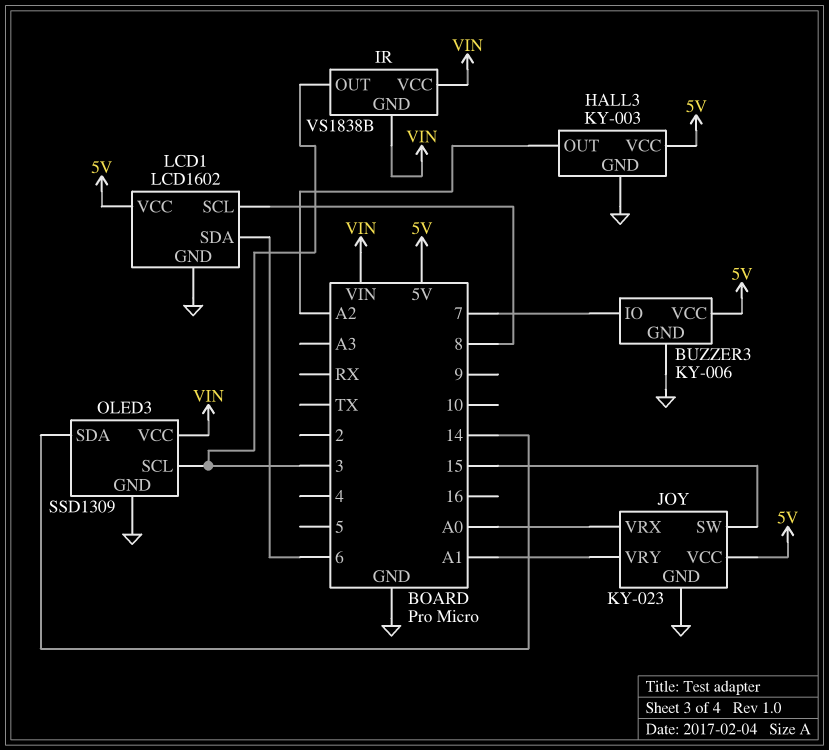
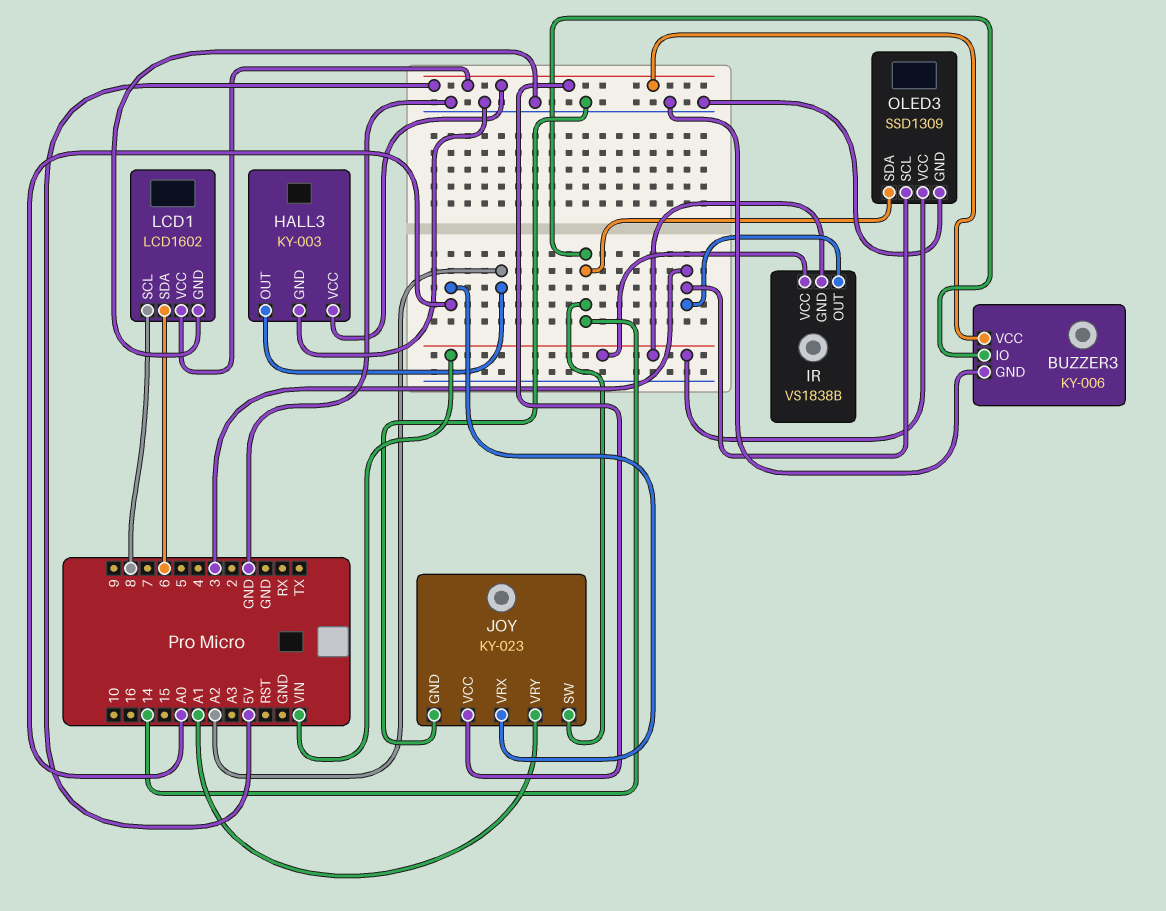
BUZZER3 pin IO: 7 -> 14
JOY pin SW: 15 -> 14

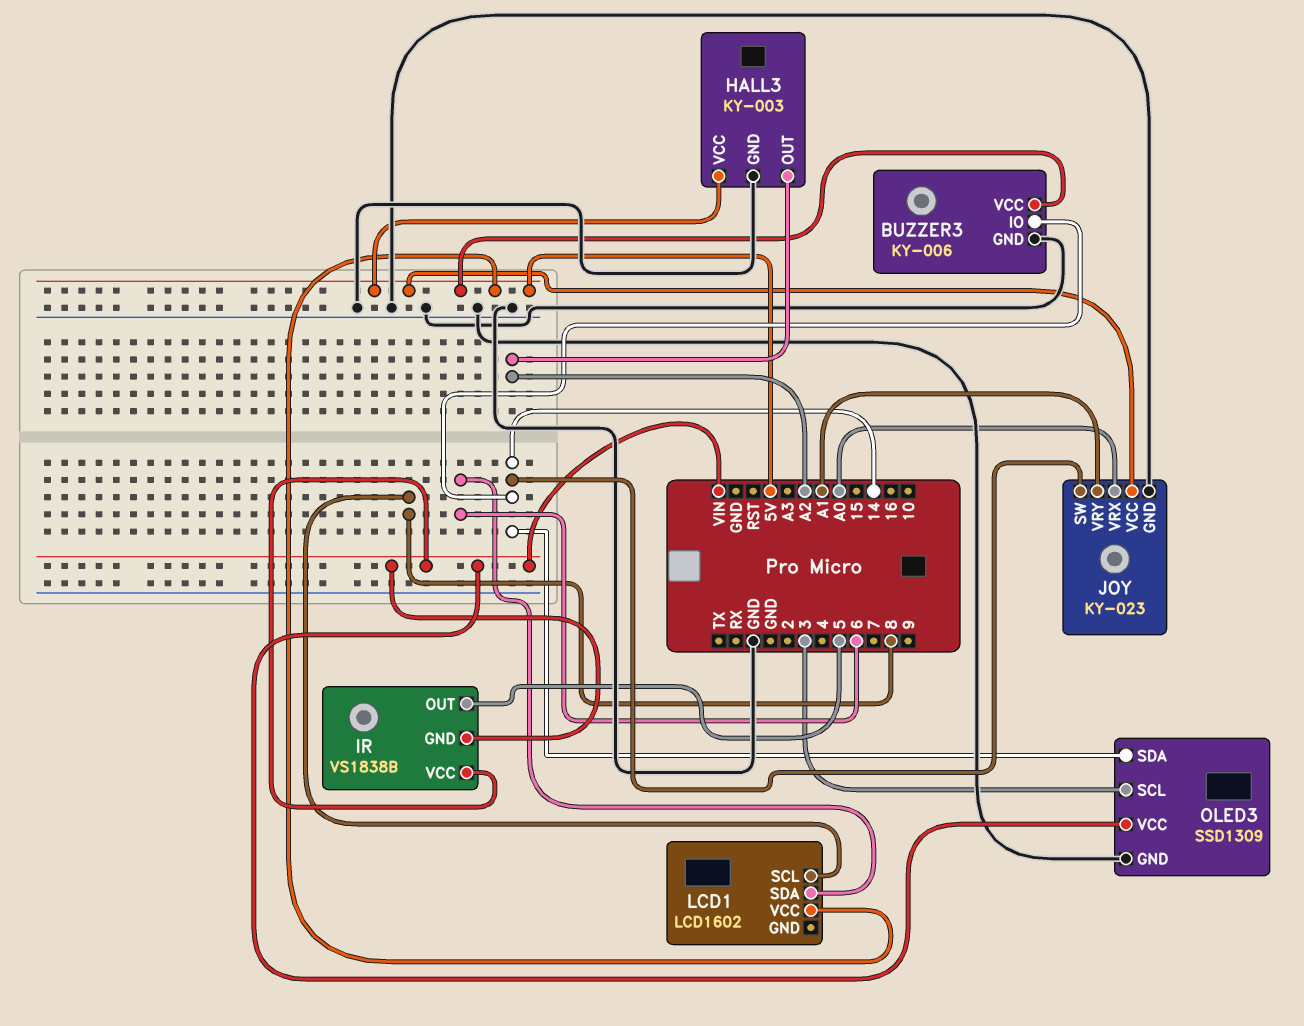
IR pin OUT: 3 -> 5
LCD1 pin GND: GND -> none

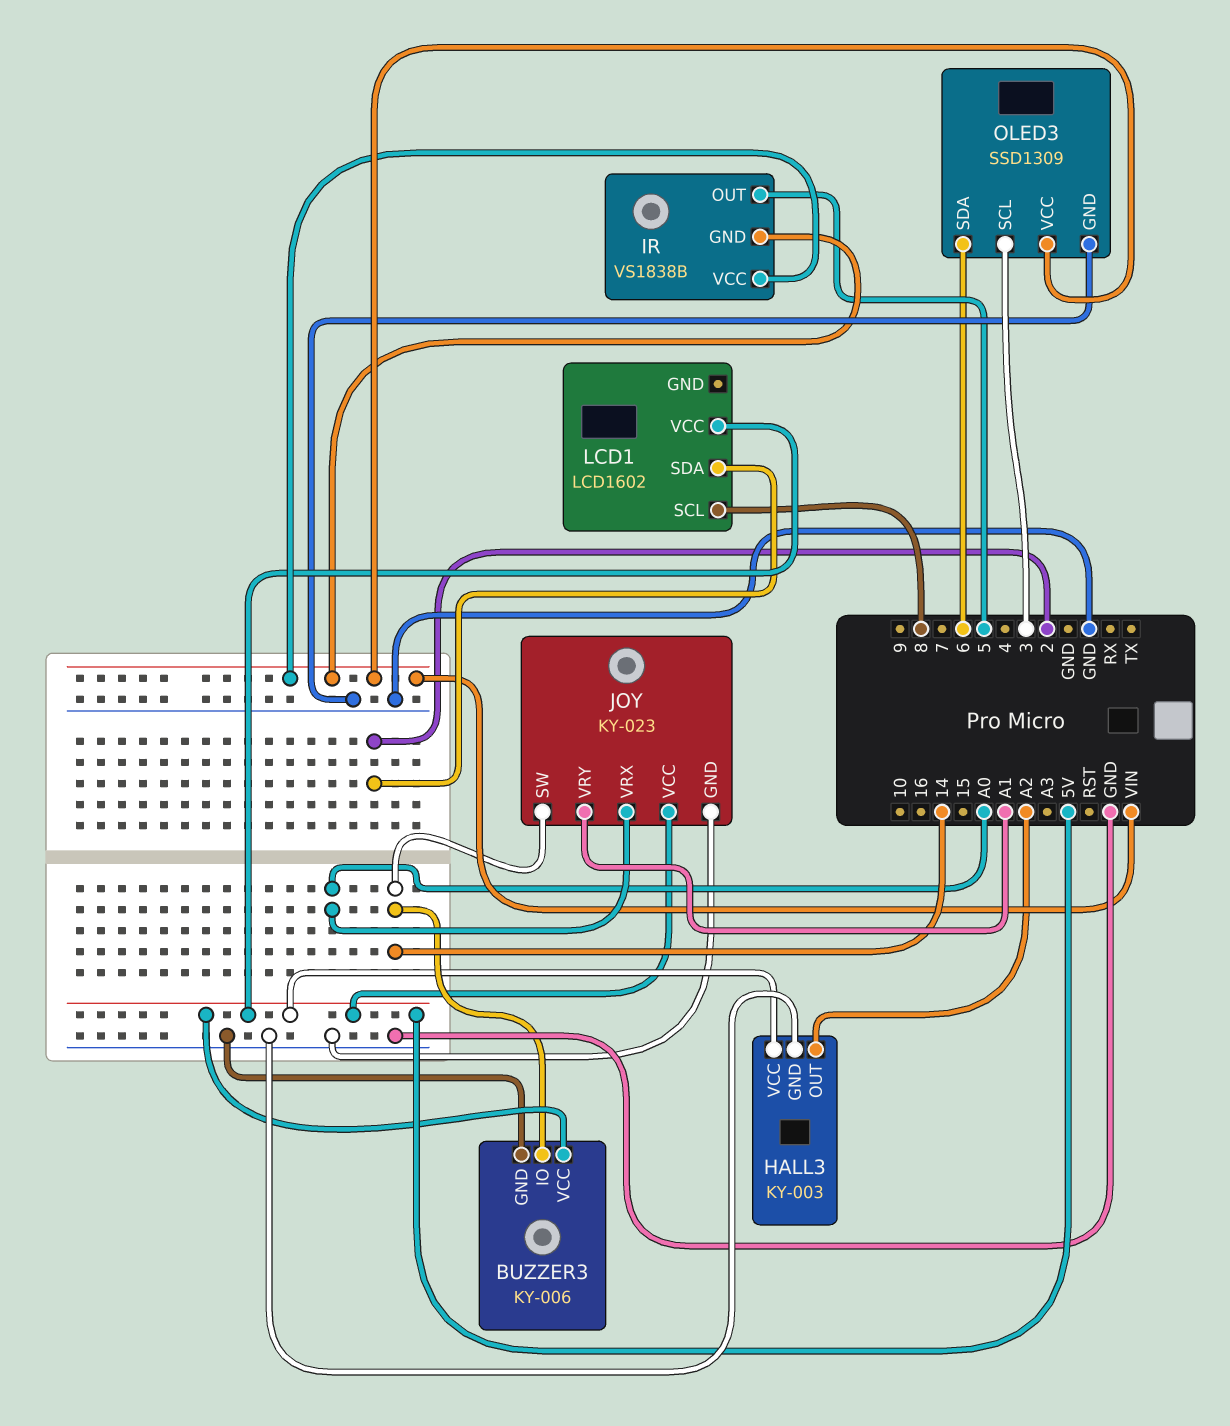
LCD1 pin SDA: 6 -> 2
OLED3 pin SDA: 14 -> 6

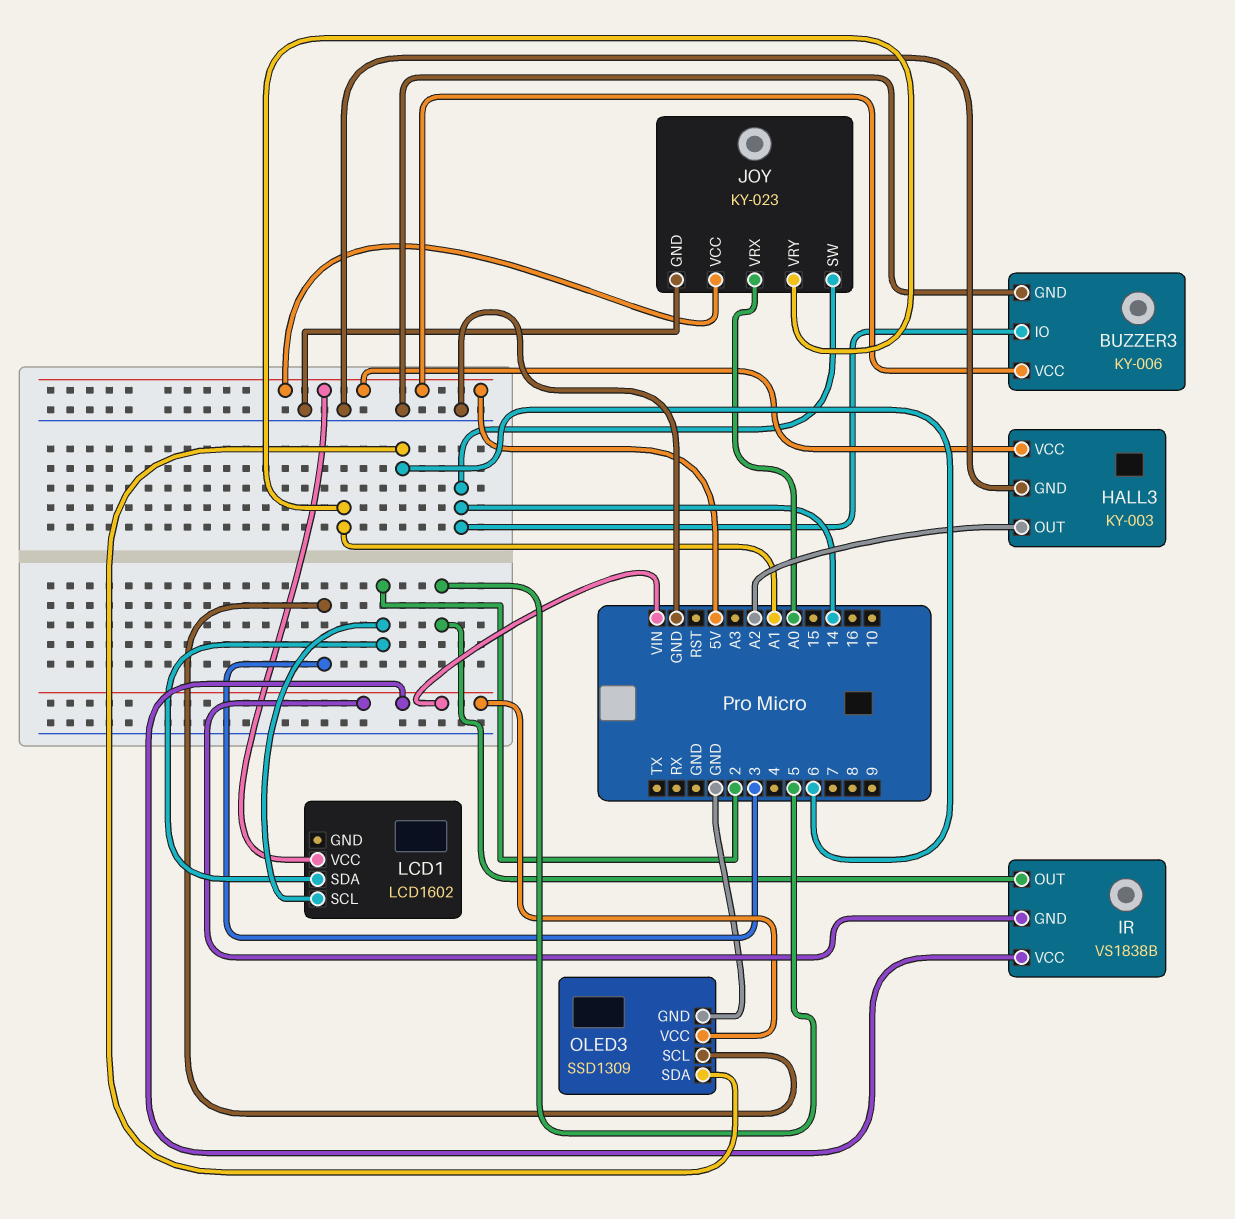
LCD1 pin SCL: 8 -> 2

